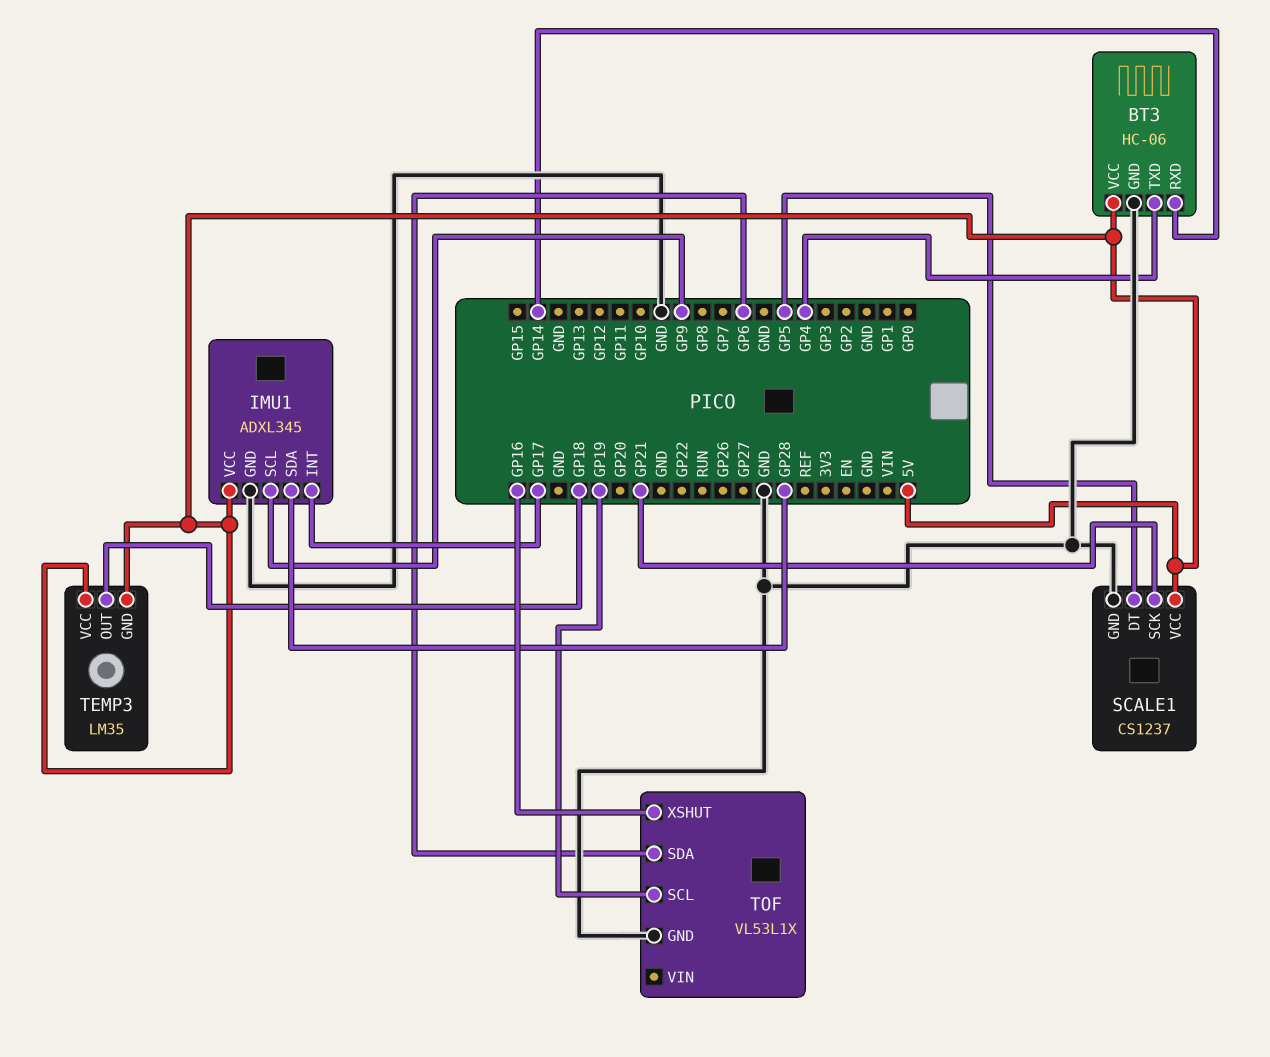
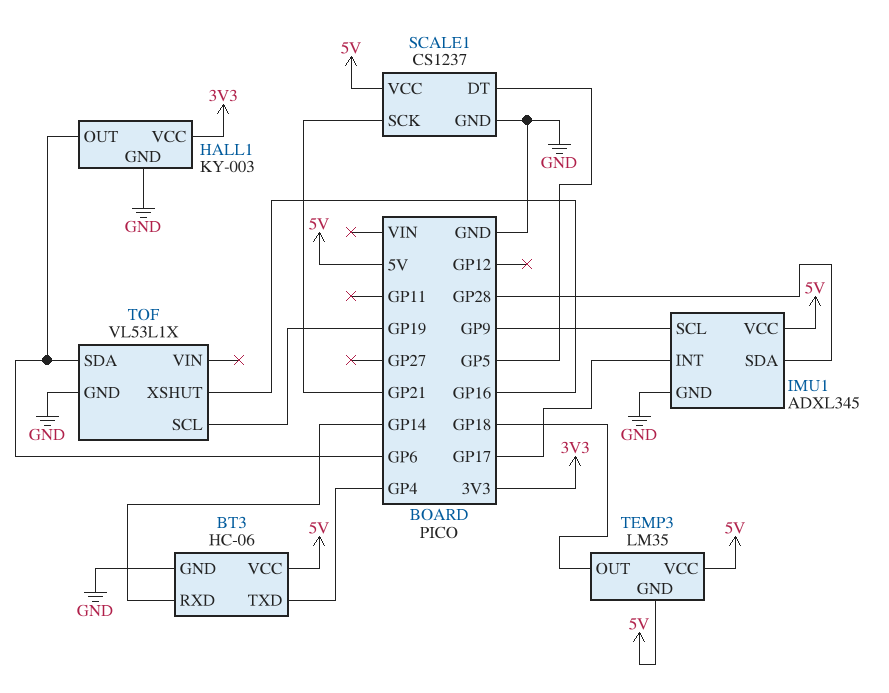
HALL1: none -> KY-003
HALL1 pin GND: none -> GND
HALL1 pin OUT: none -> GP6
HALL1 pin VCC: none -> 3V3

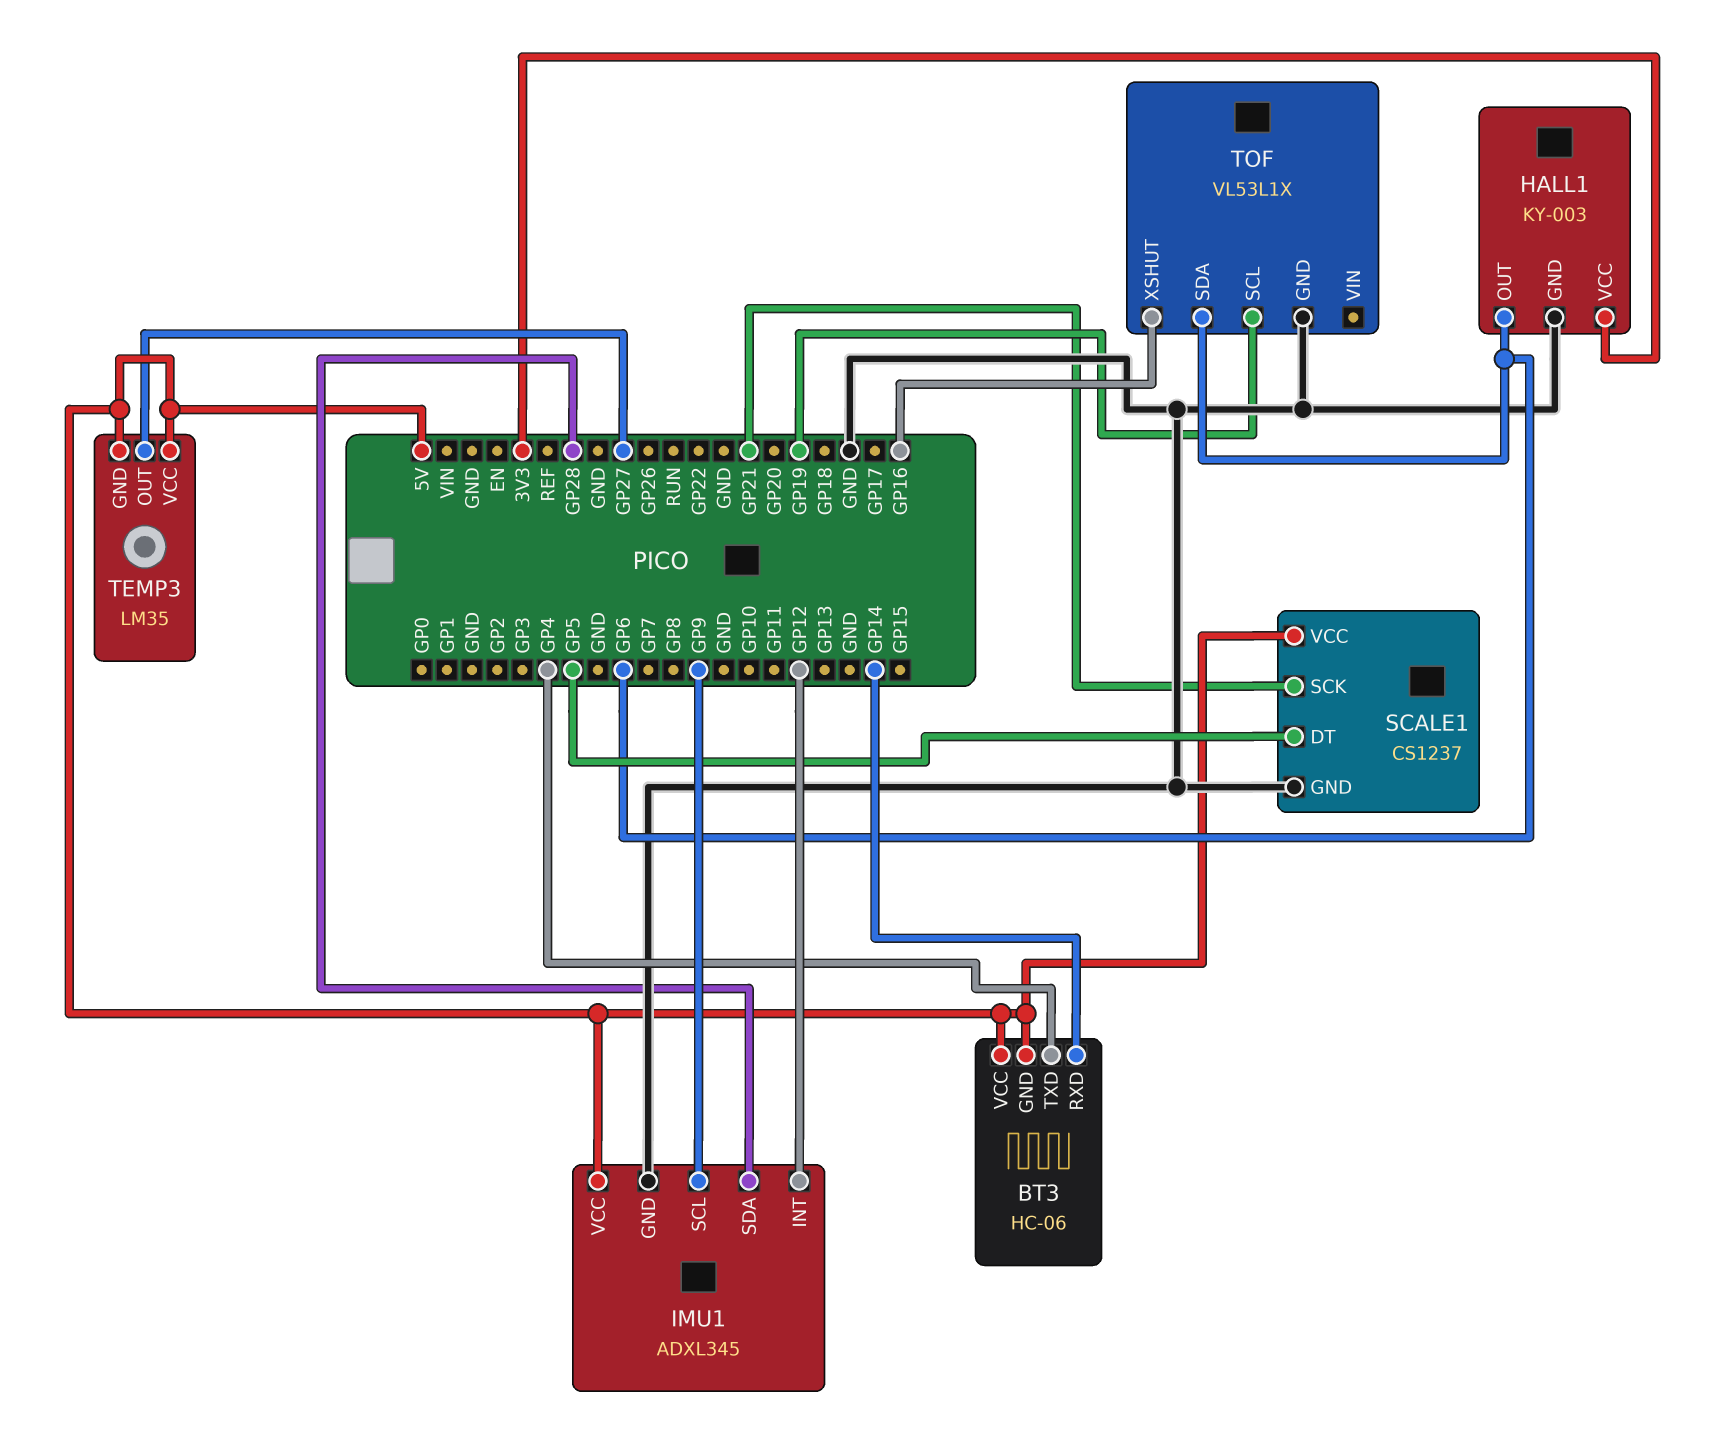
BT3 pin GND: GND -> 5V
IMU1 pin INT: GP17 -> GP12
TEMP3 pin OUT: GP18 -> GP27

